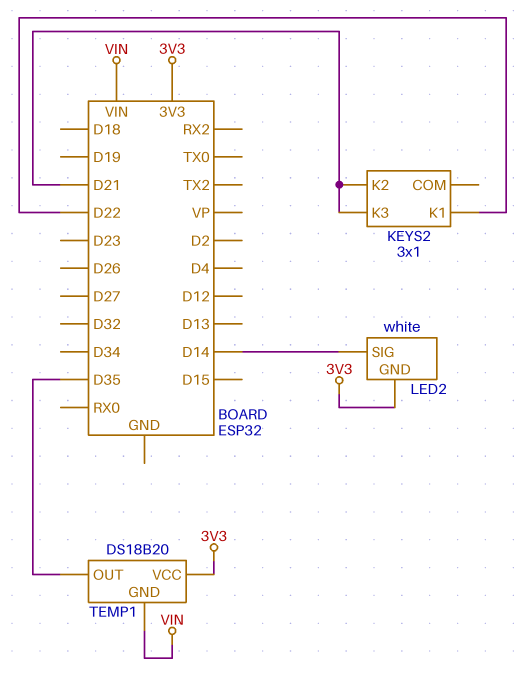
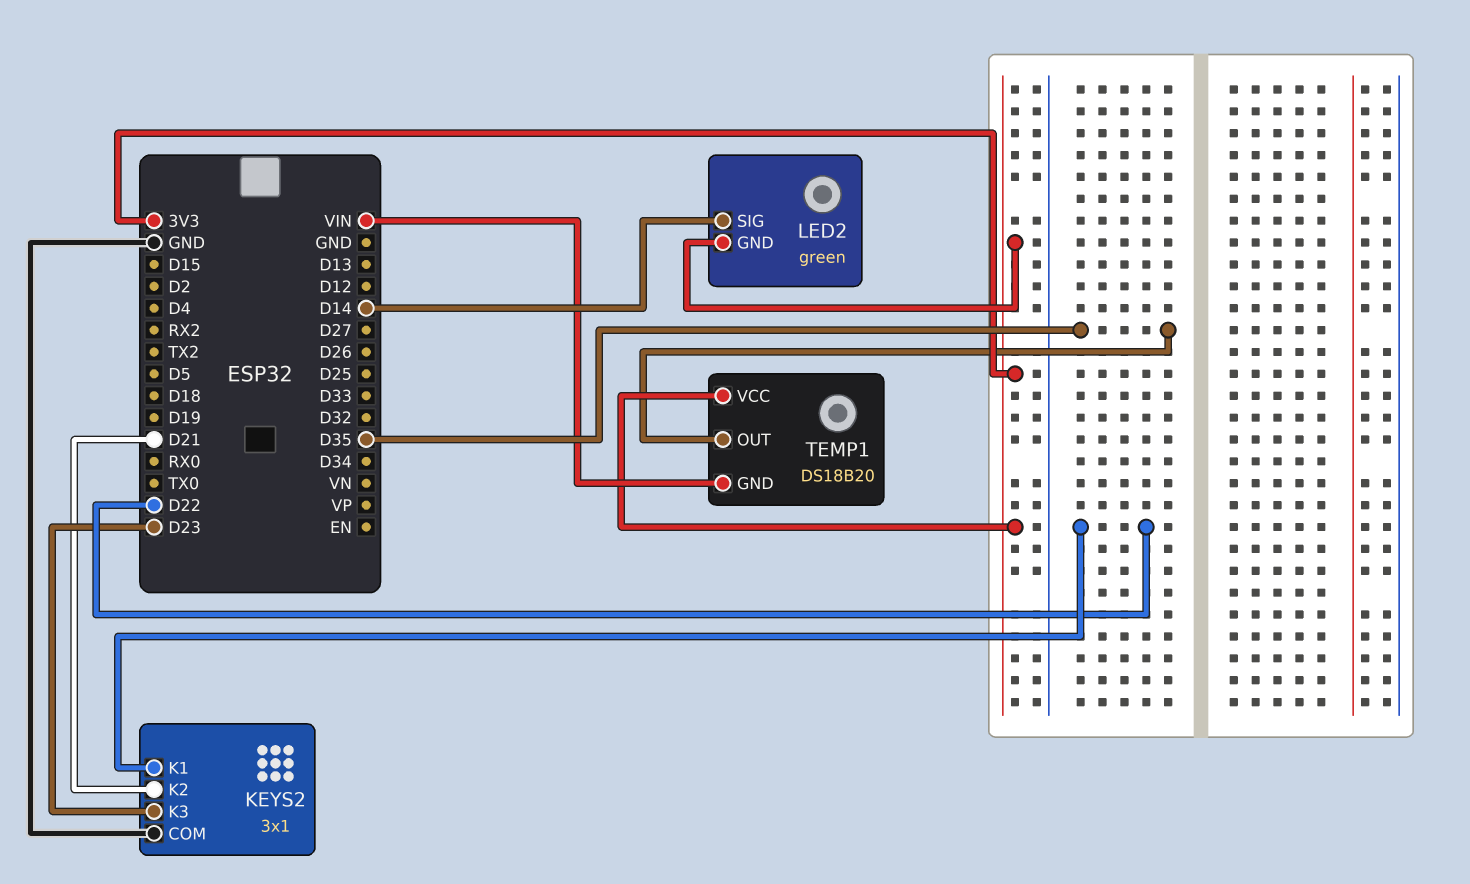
KEYS2 pin COM: none -> GND
KEYS2 pin K3: D21 -> D23
LED2: white -> green

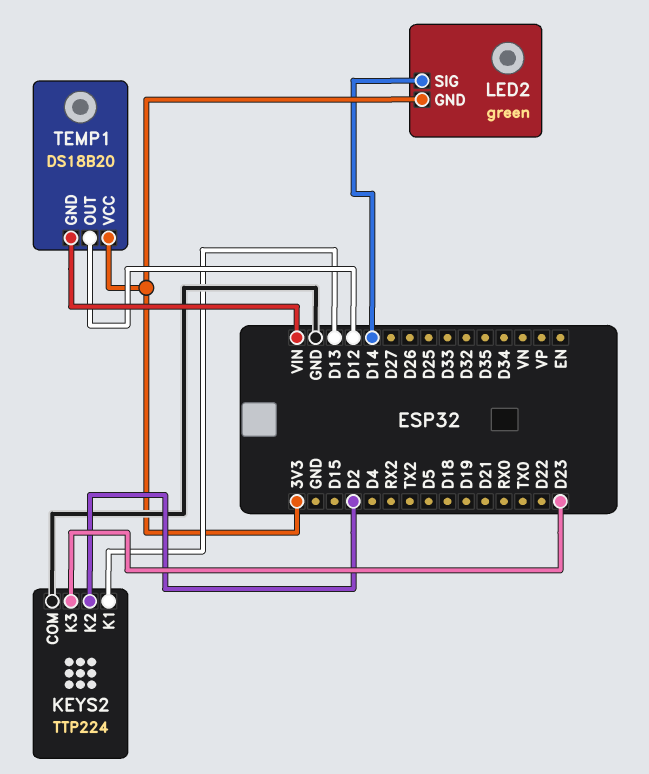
KEYS2: 3x1 -> TTP224
KEYS2 pin K1: D22 -> D13
KEYS2 pin K2: D21 -> D2
TEMP1 pin OUT: D35 -> D12

